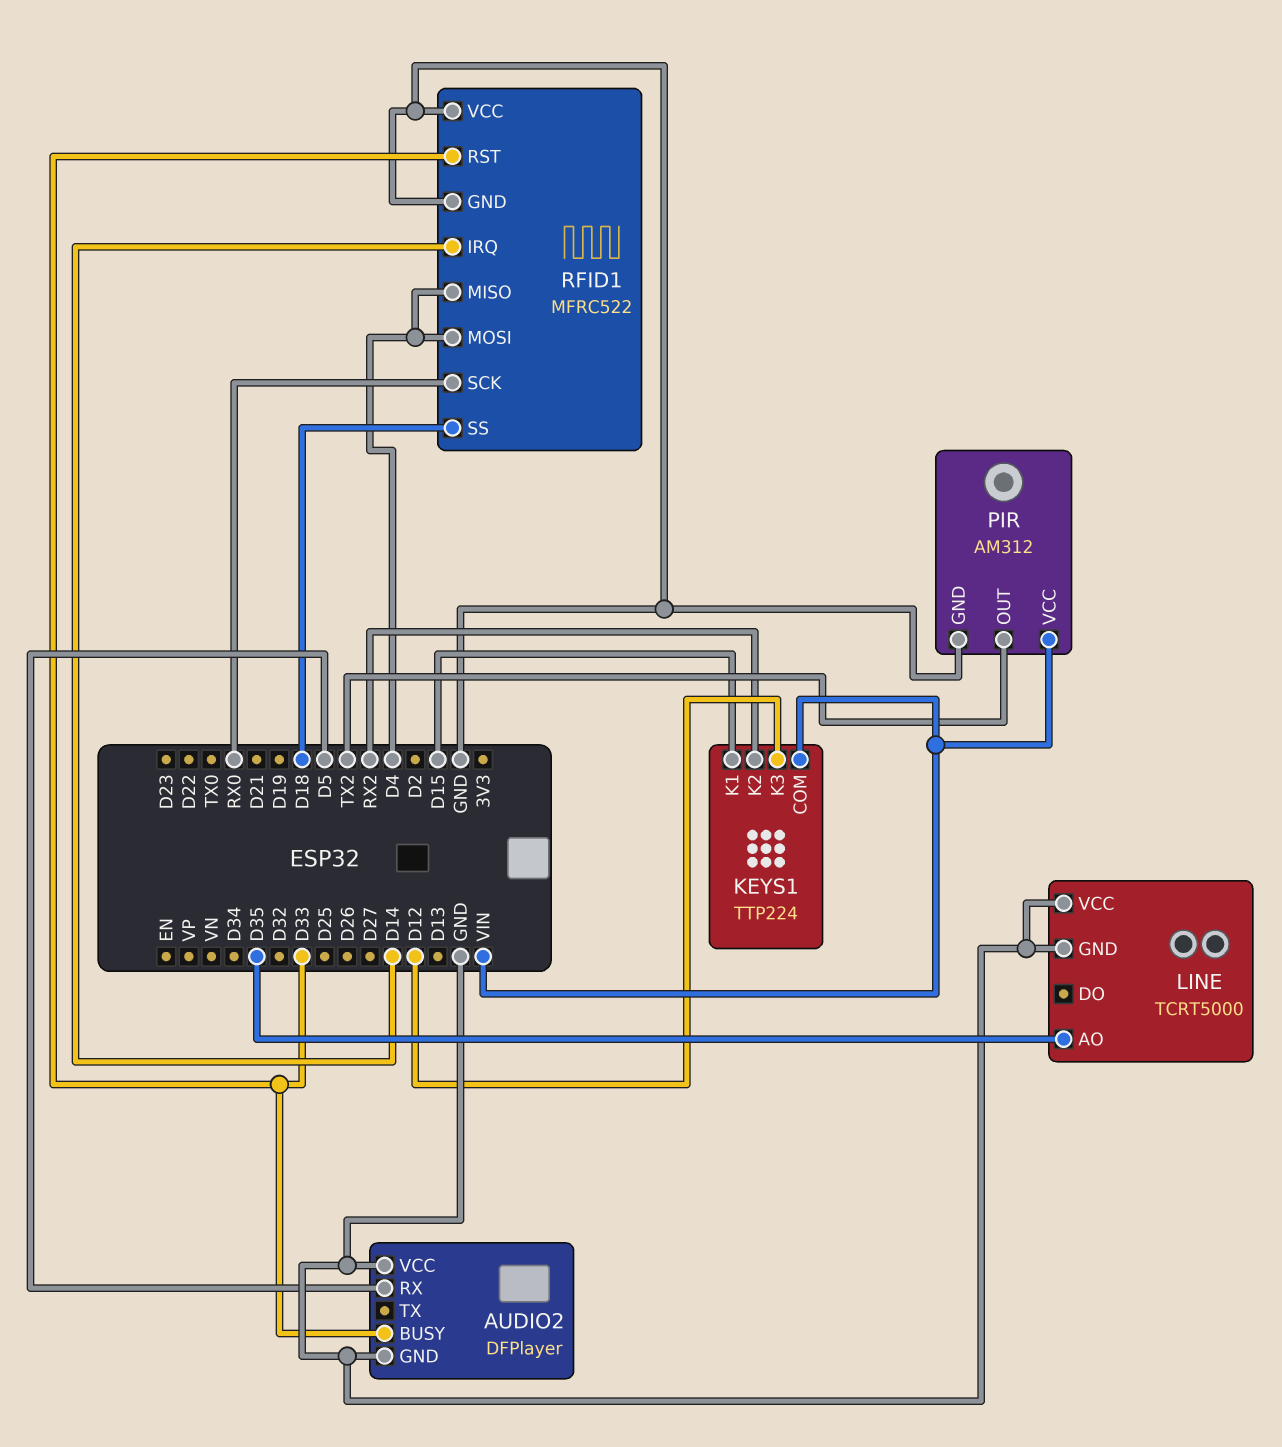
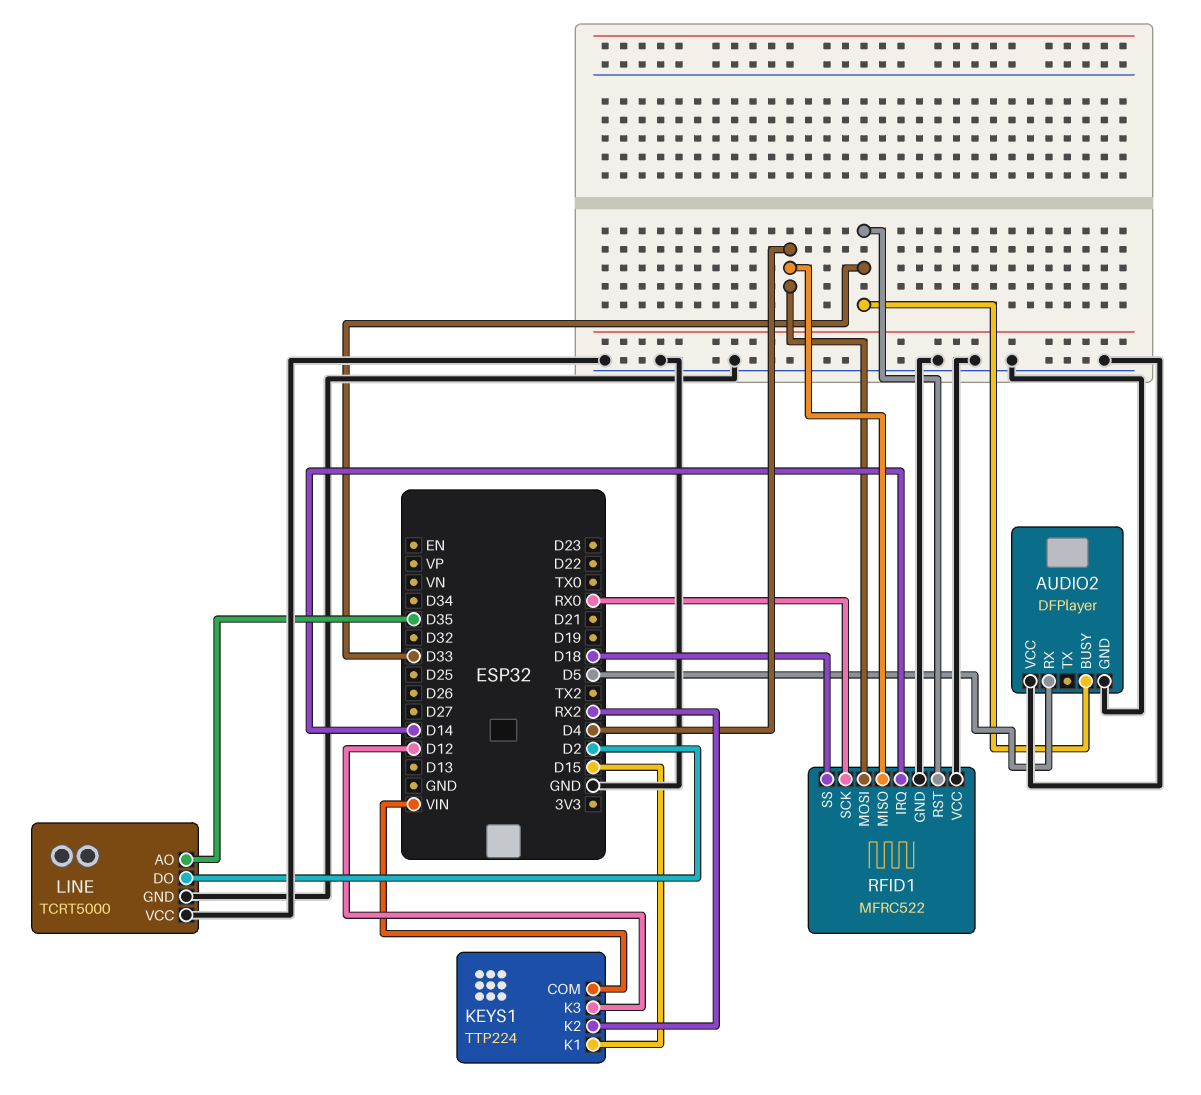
LINE pin DO: none -> D2
PIR: AM312 -> none
PIR pin GND: GND -> none
PIR pin OUT: TX2 -> none
PIR pin VCC: VIN -> none

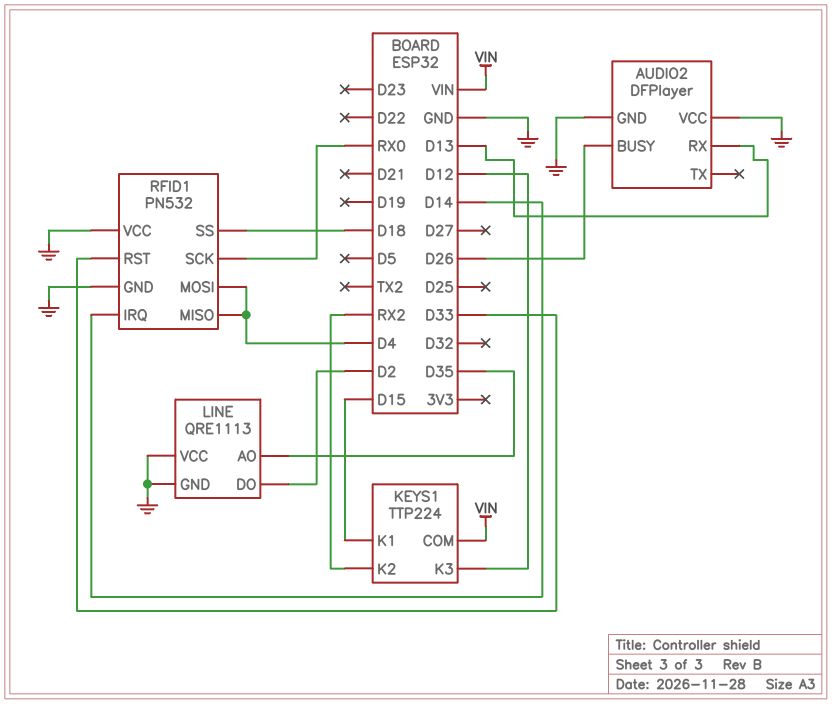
AUDIO2 pin BUSY: D33 -> D26
AUDIO2 pin RX: D5 -> D13
LINE: TCRT5000 -> QRE1113
RFID1: MFRC522 -> PN532

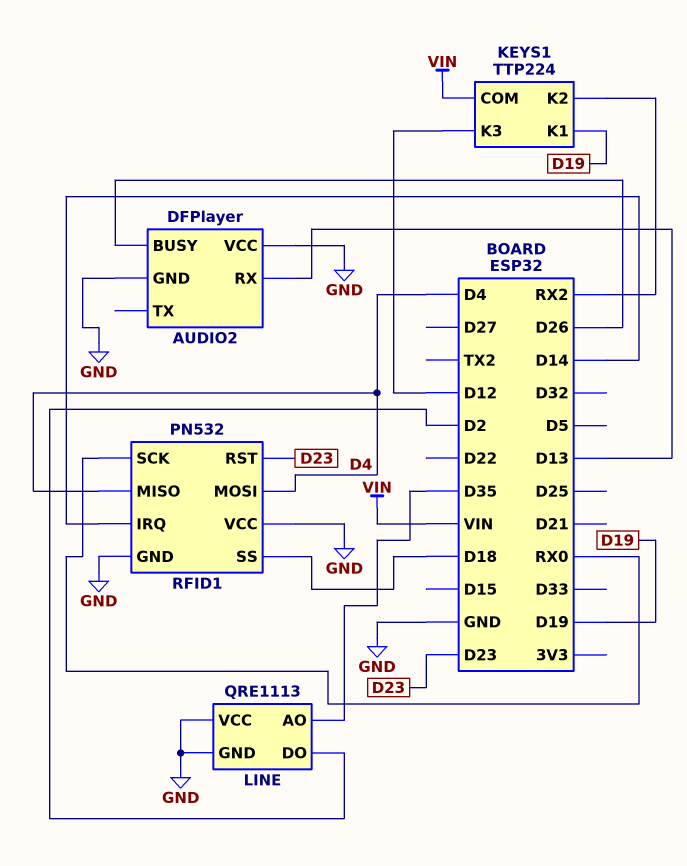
KEYS1 pin K1: D15 -> D19
RFID1 pin RST: D33 -> D23

